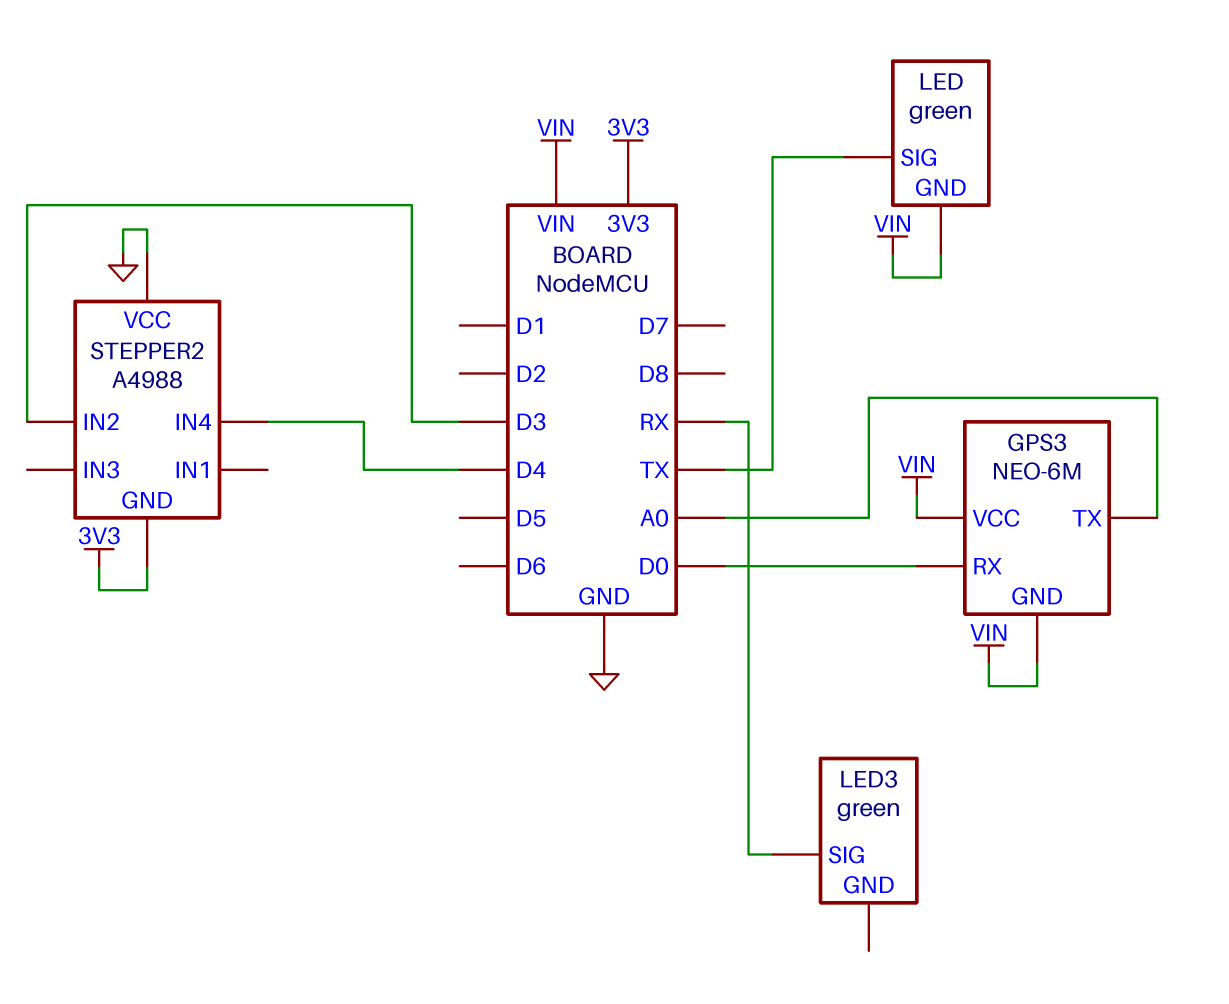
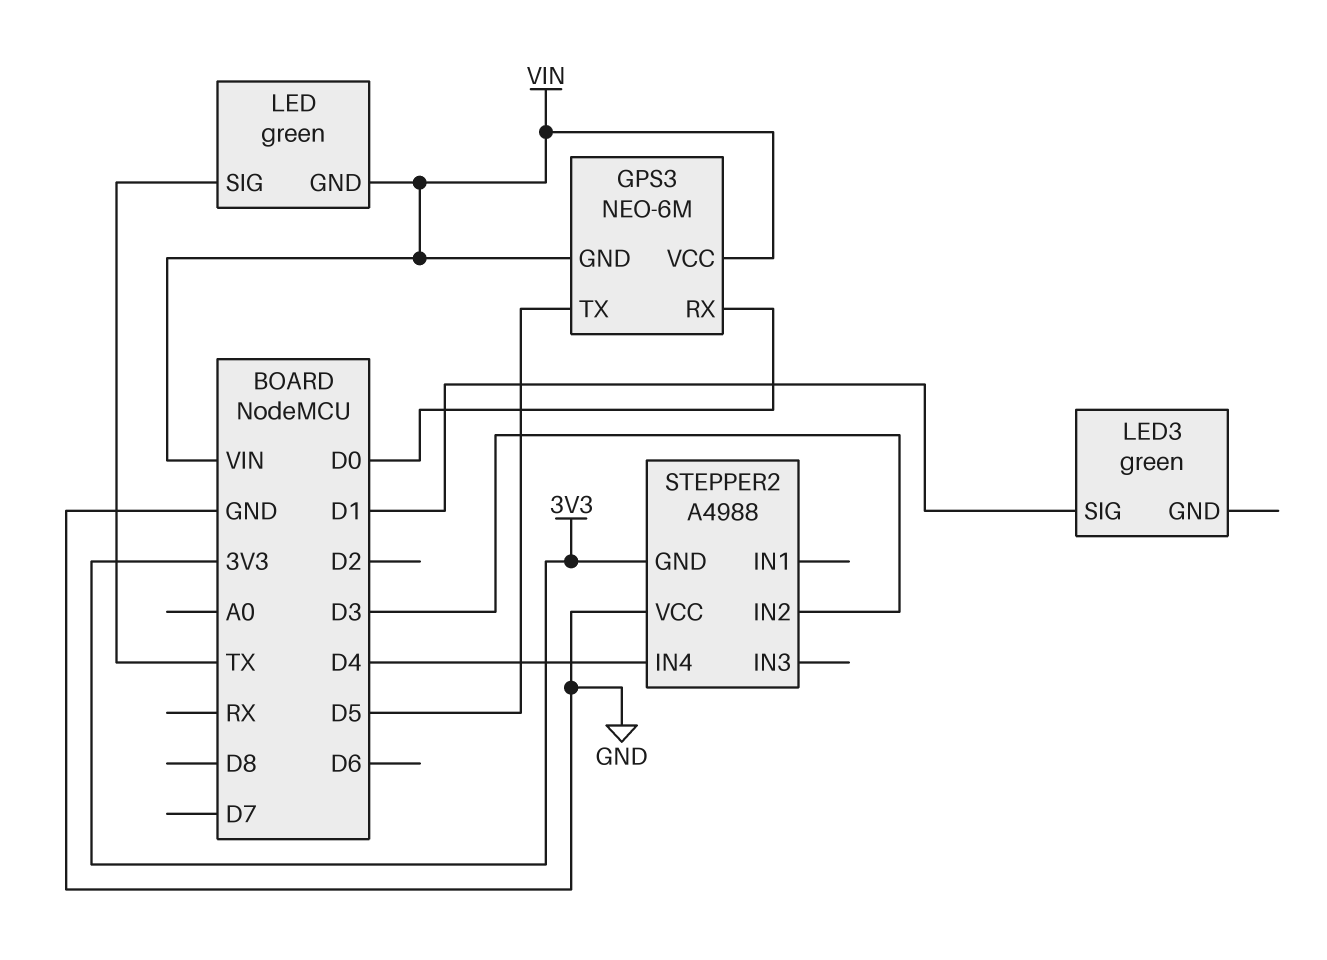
GPS3 pin TX: A0 -> D5
LED3 pin SIG: RX -> D1

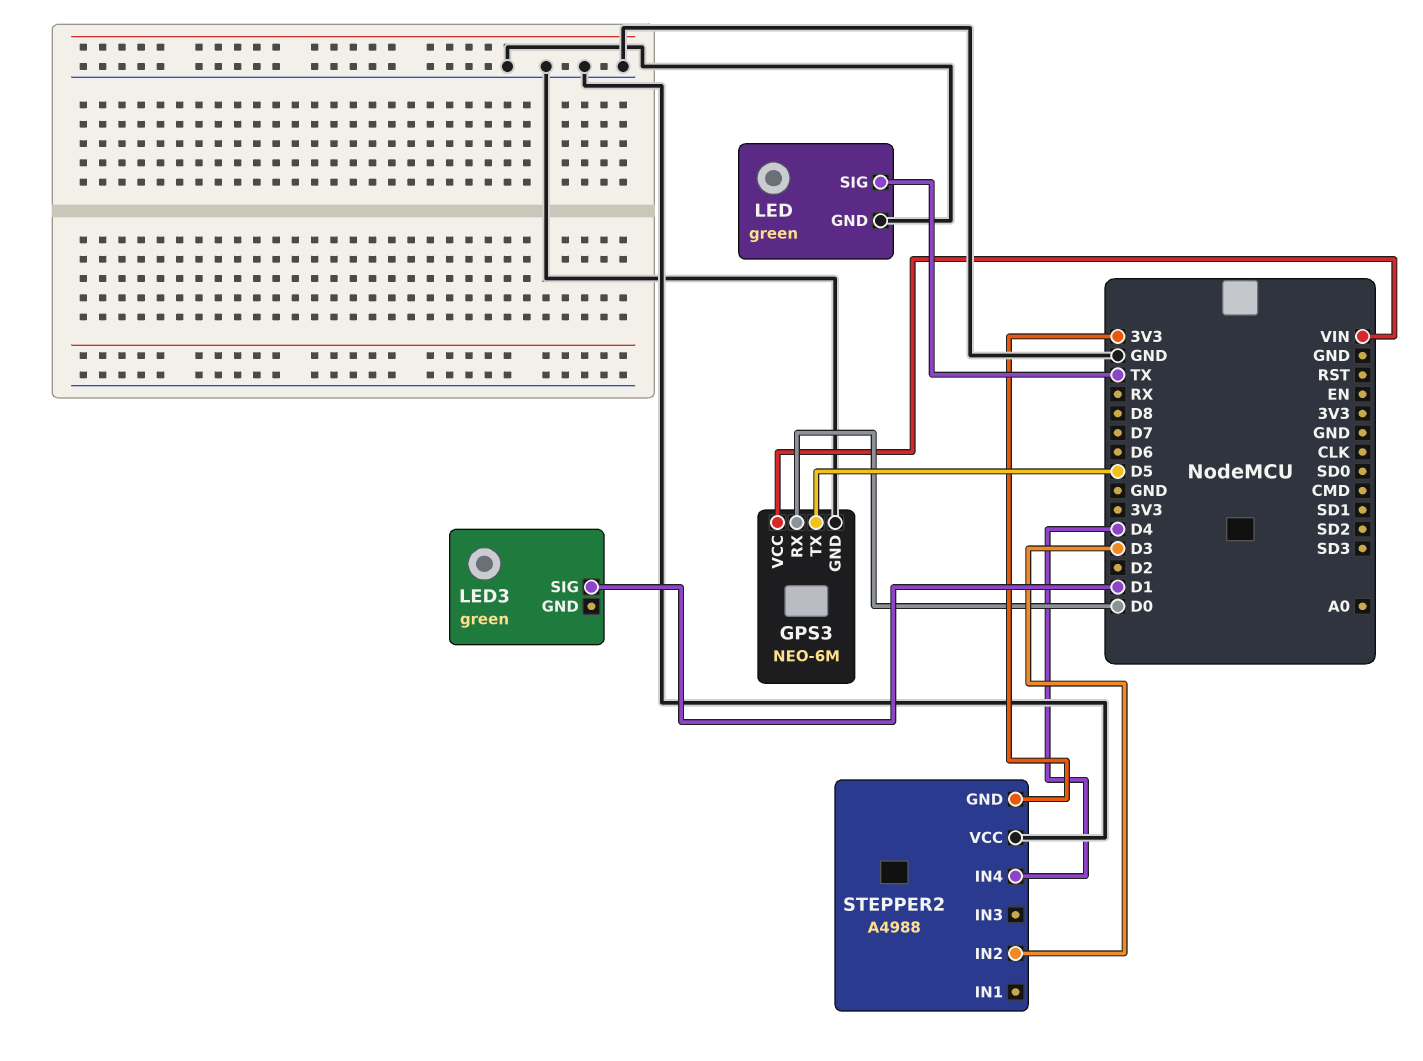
GPS3 pin GND: VIN -> GND
LED pin GND: VIN -> GND

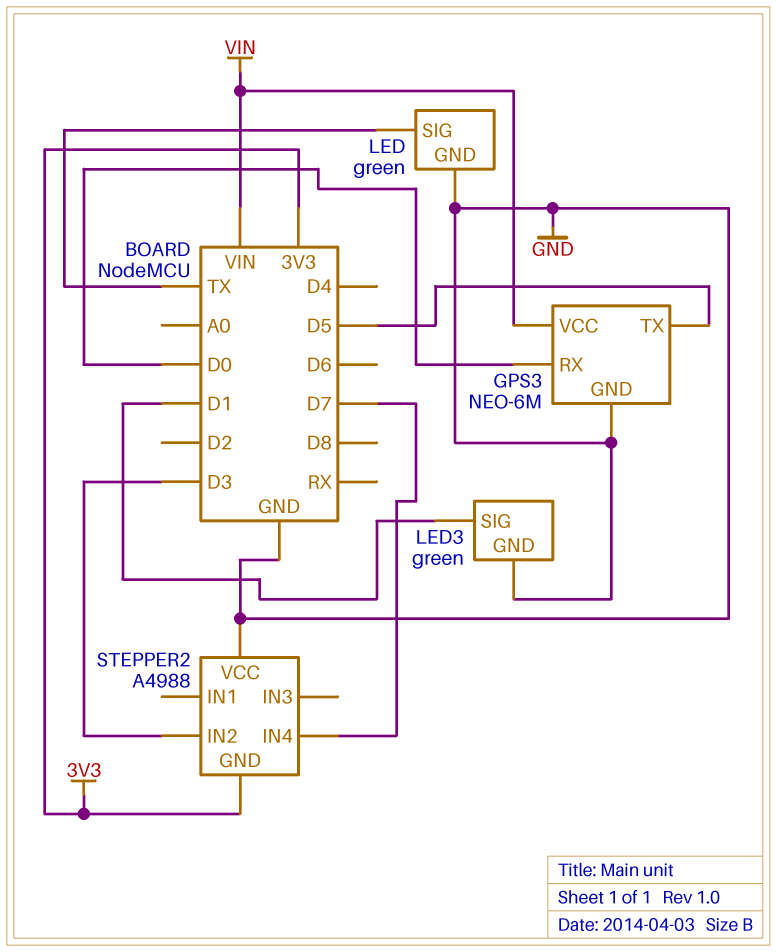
LED3 pin GND: none -> GND
STEPPER2 pin IN4: D4 -> D7

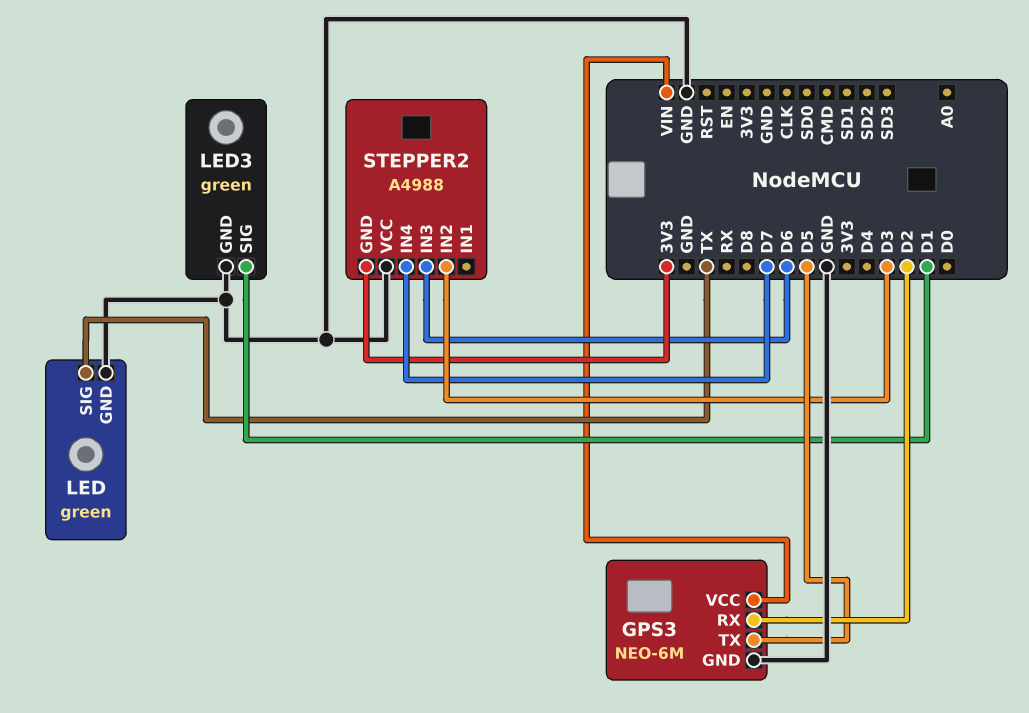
GPS3 pin RX: D0 -> D2
STEPPER2 pin IN3: none -> D6

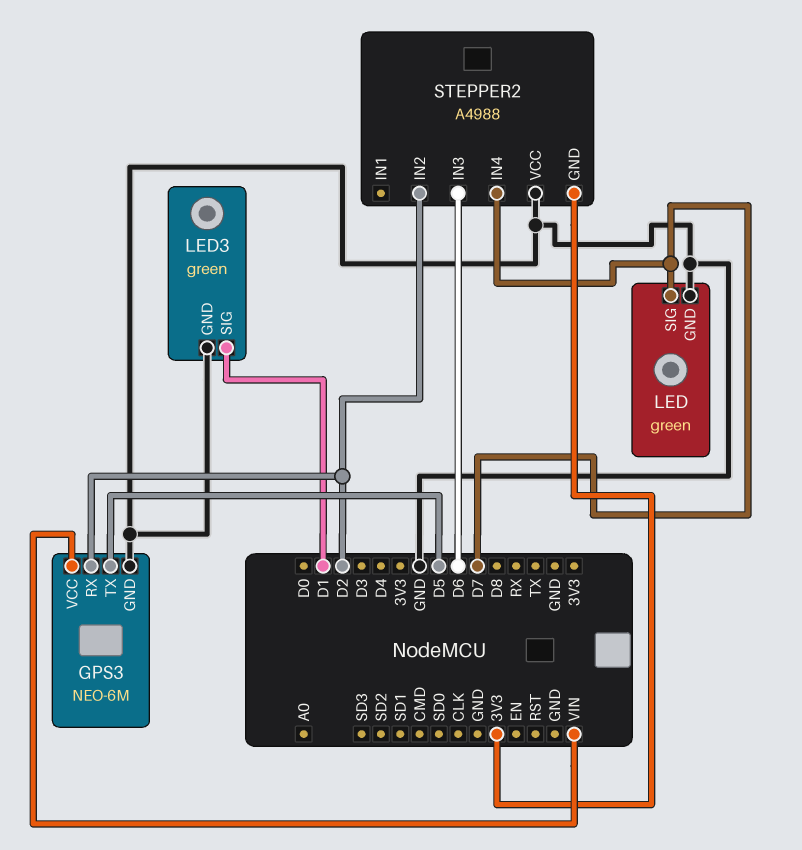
LED pin SIG: TX -> D7
STEPPER2 pin IN2: D3 -> D2

